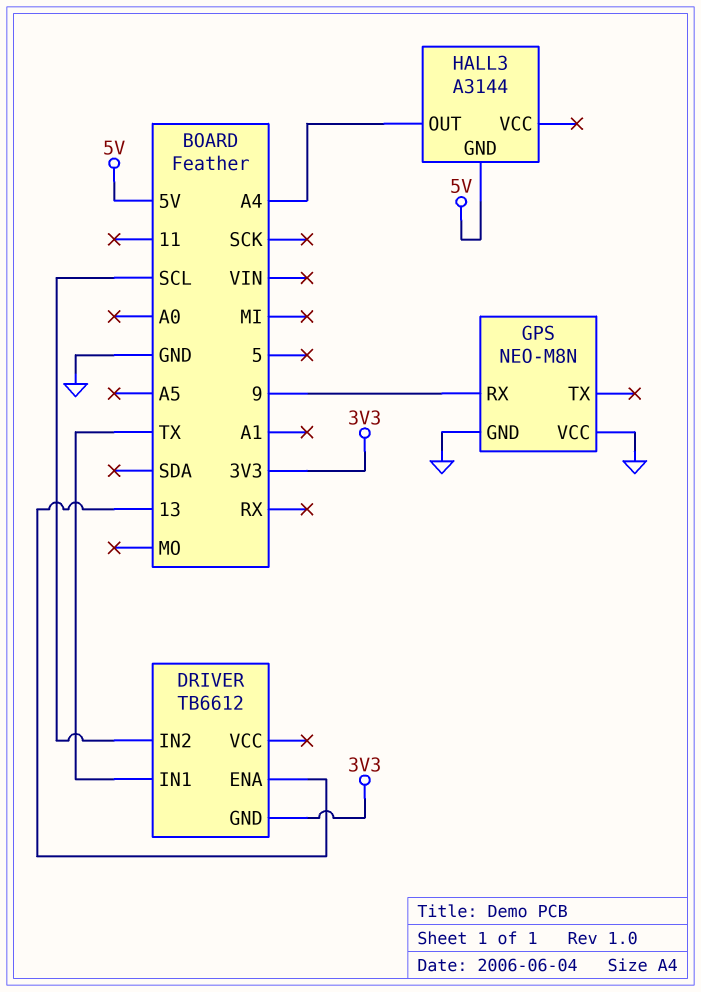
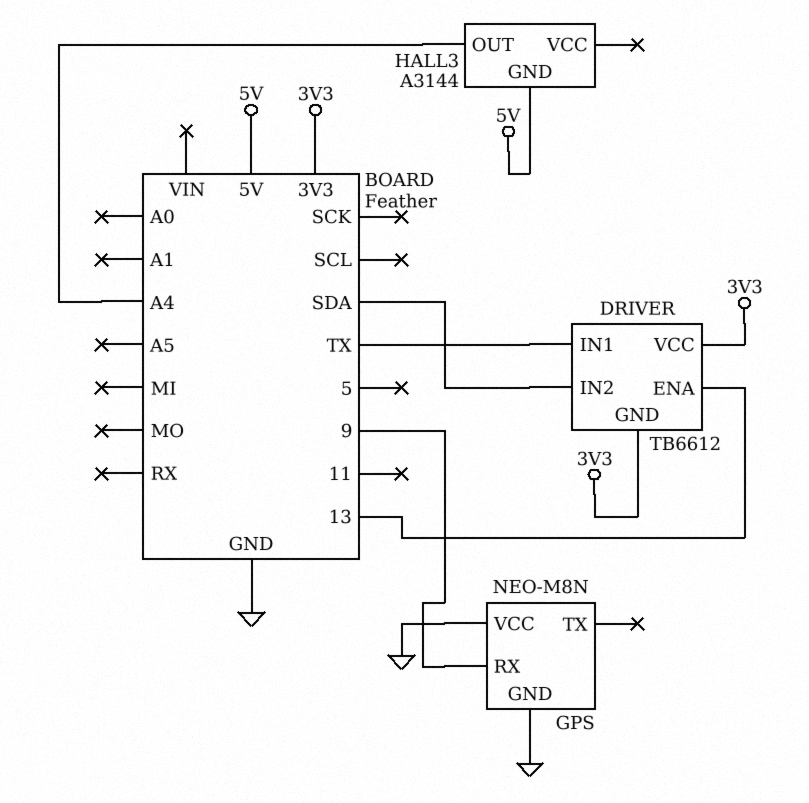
DRIVER pin IN2: SCL -> SDA
DRIVER pin VCC: none -> 3V3

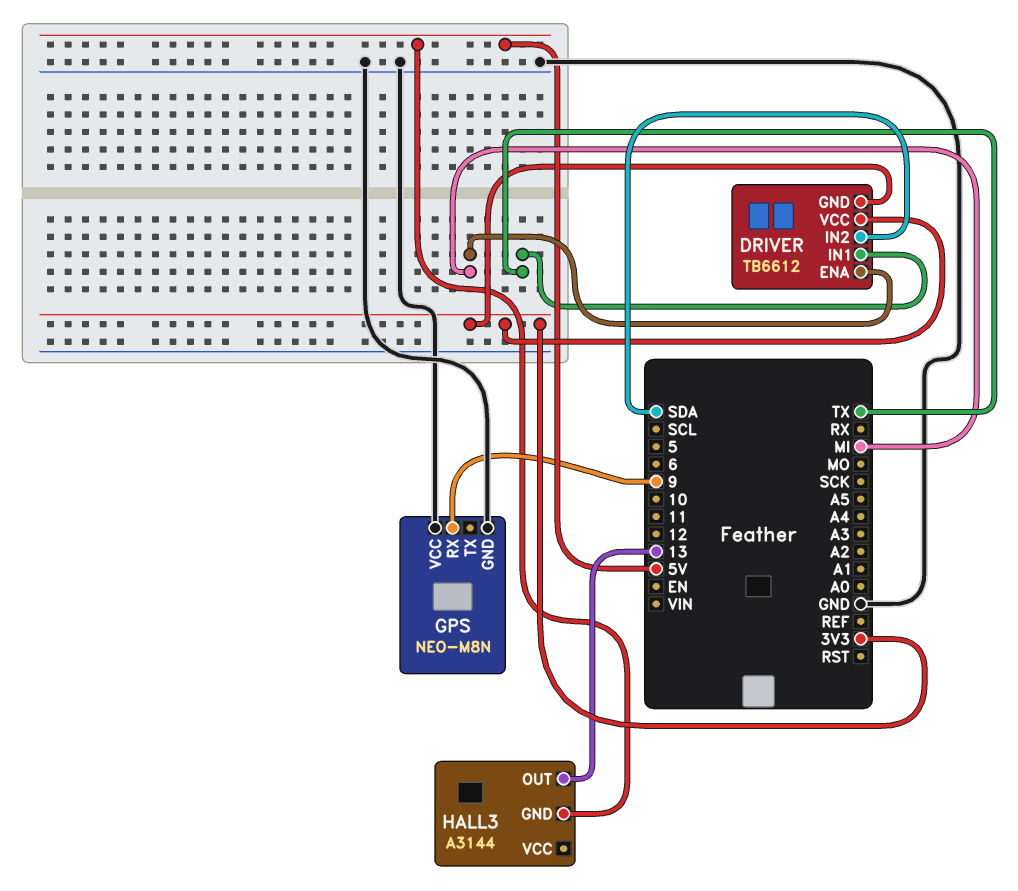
DRIVER pin ENA: 13 -> MI
HALL3 pin OUT: A4 -> 13

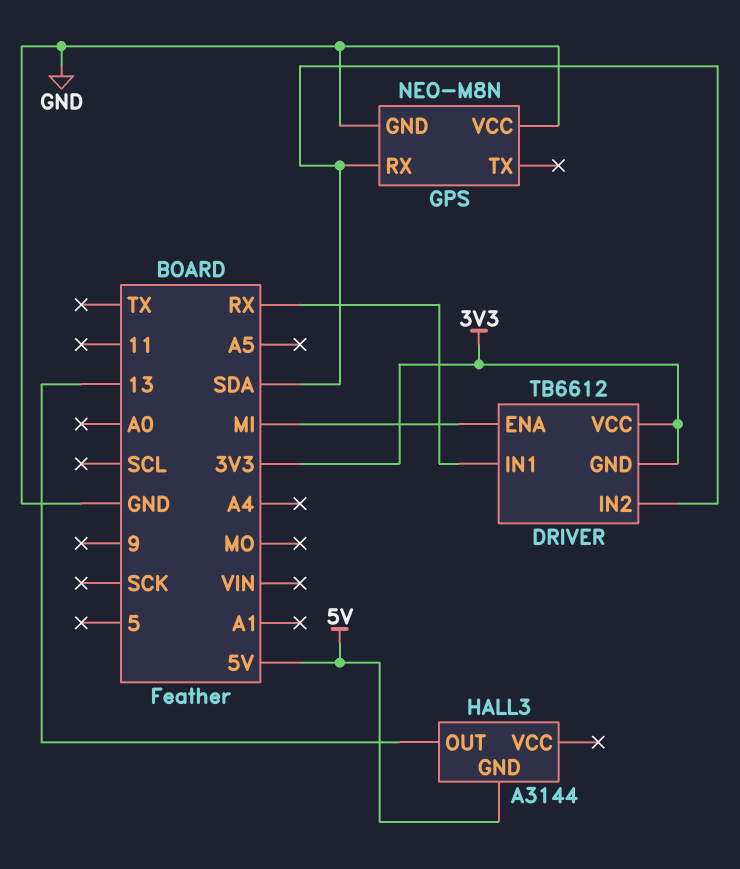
DRIVER pin IN1: TX -> RX
GPS pin RX: 9 -> SDA

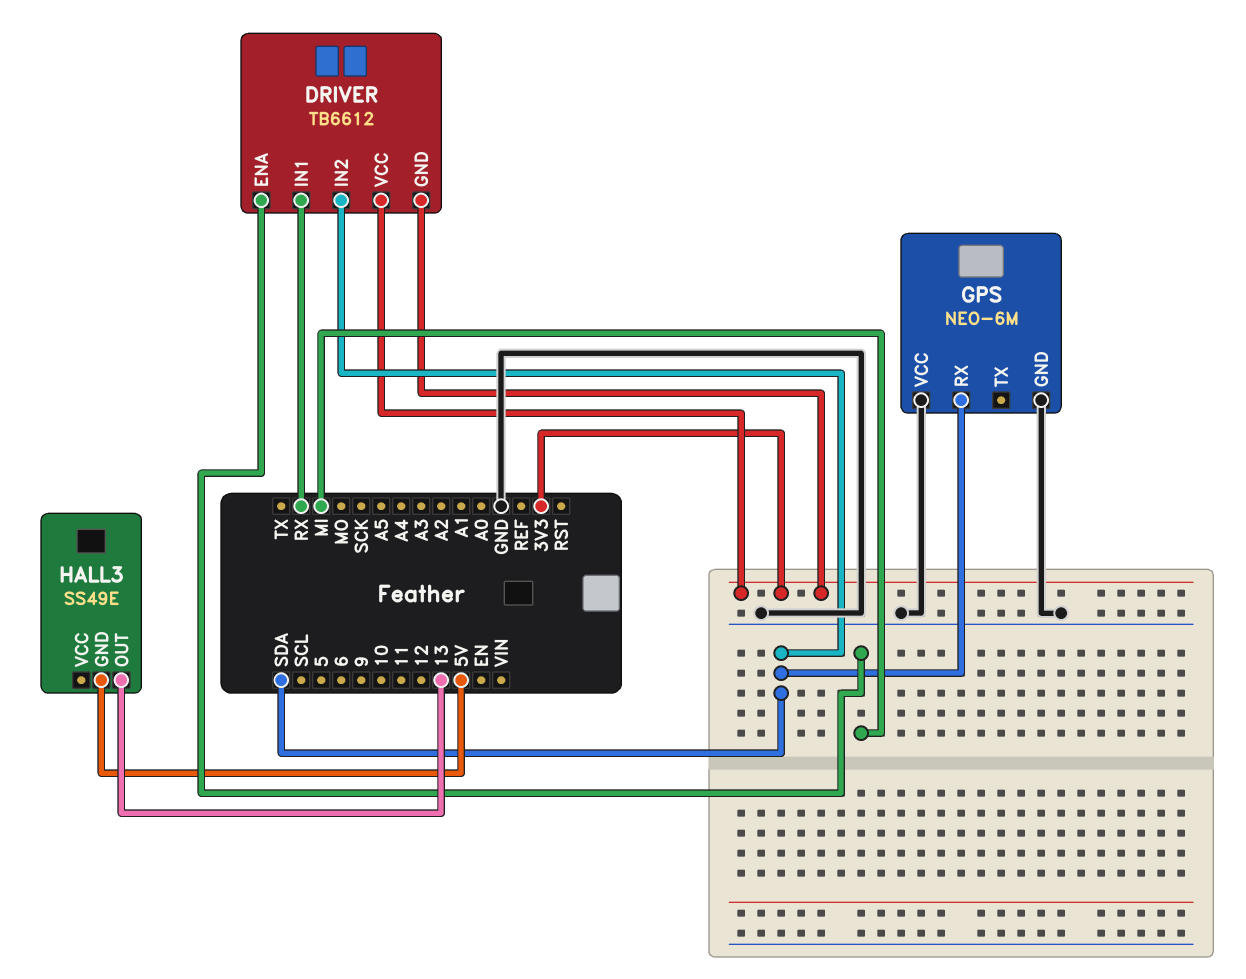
GPS: NEO-M8N -> NEO-6M
HALL3: A3144 -> SS49E

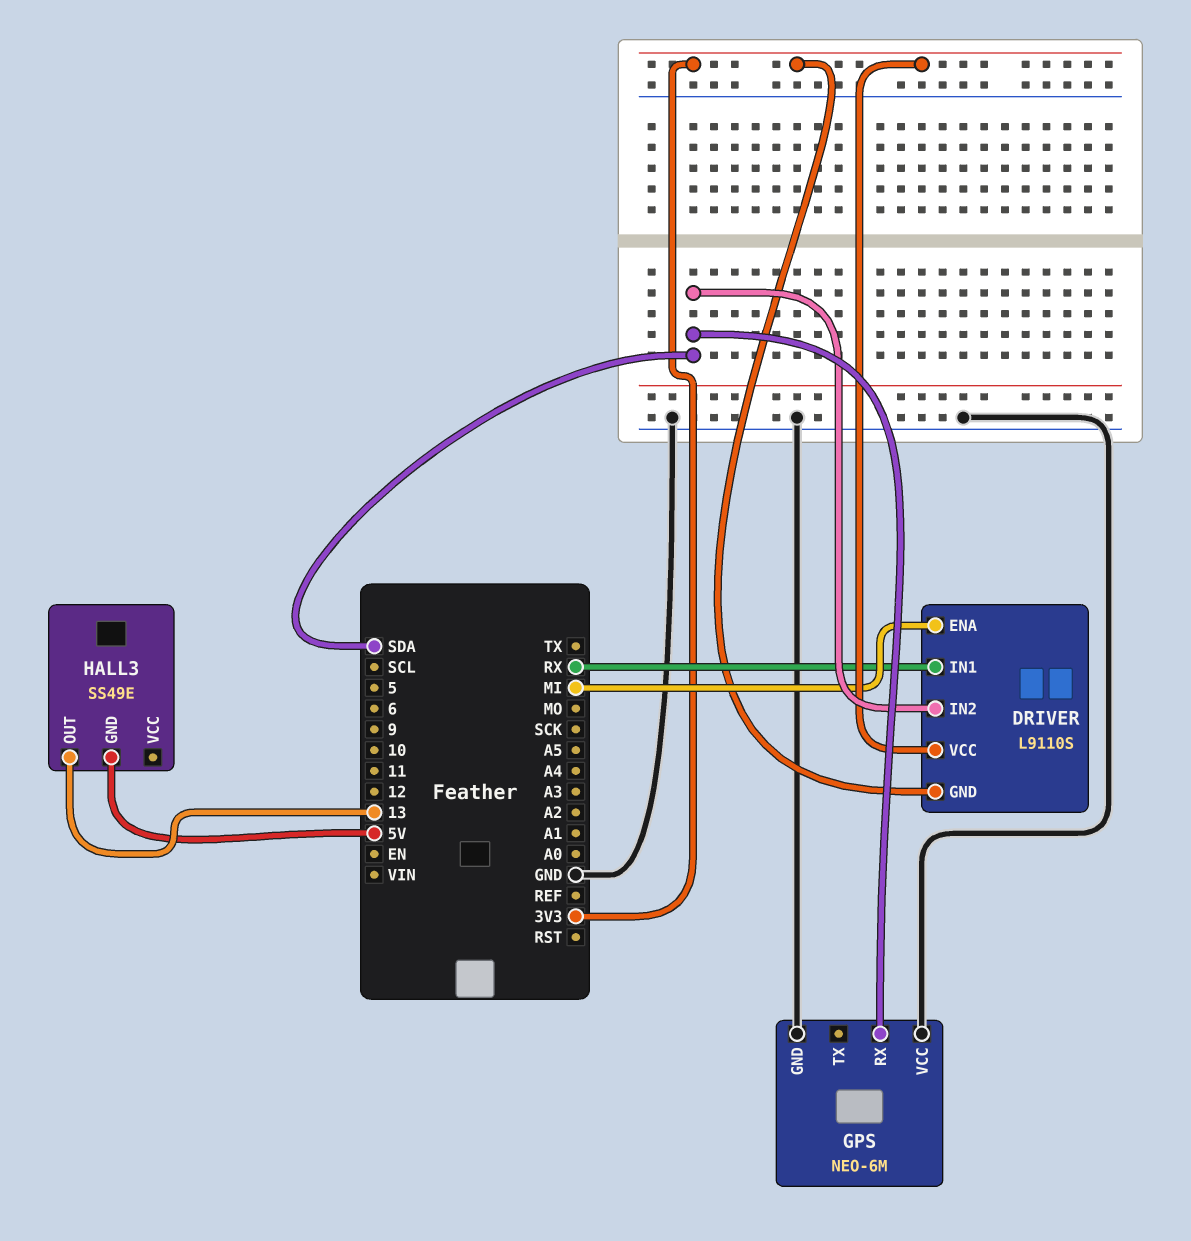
DRIVER: TB6612 -> L9110S

